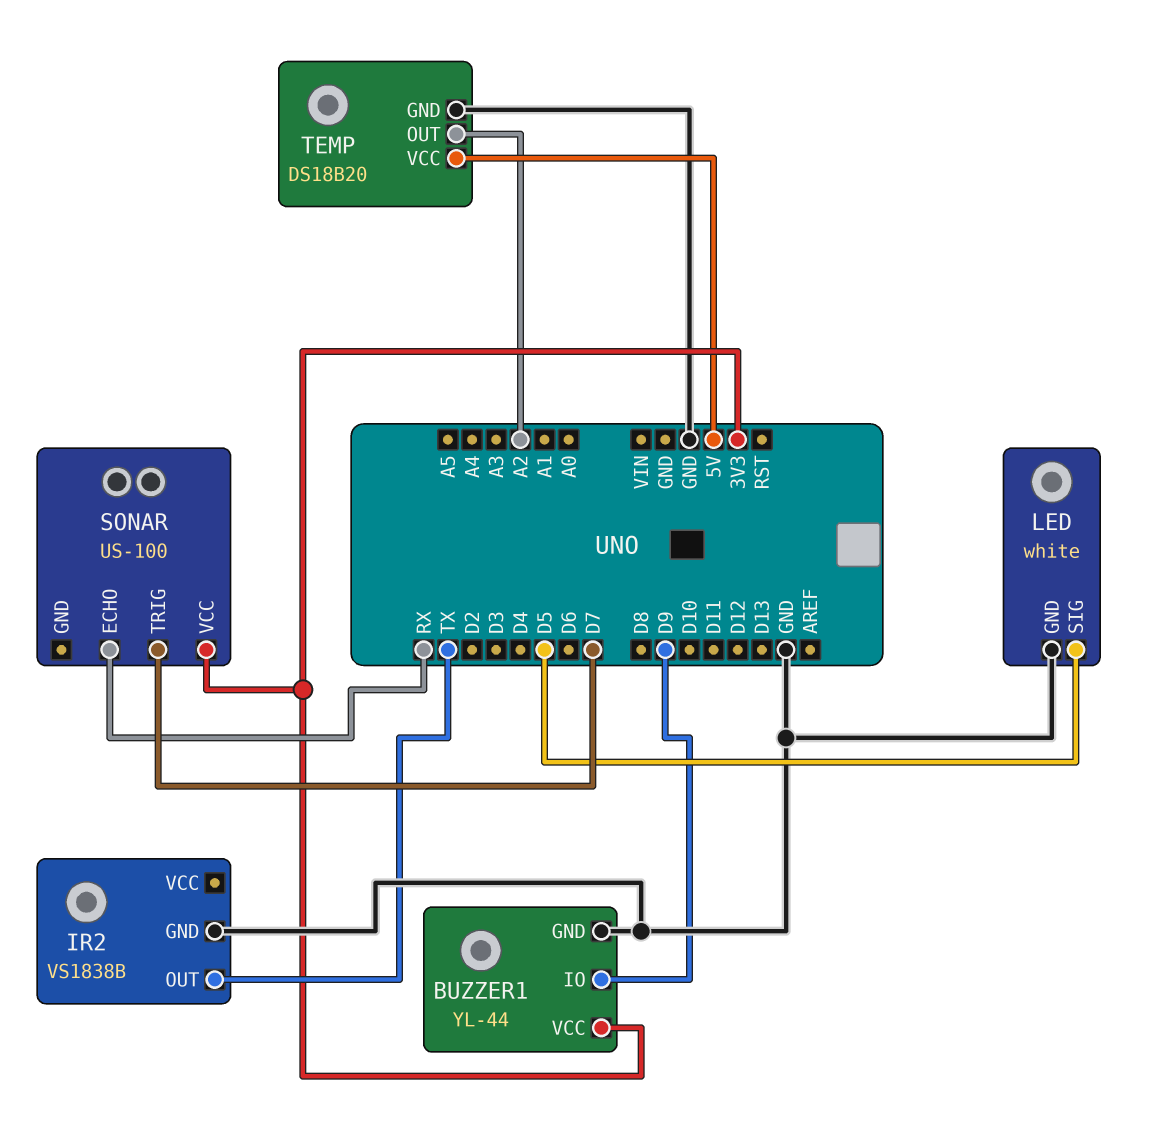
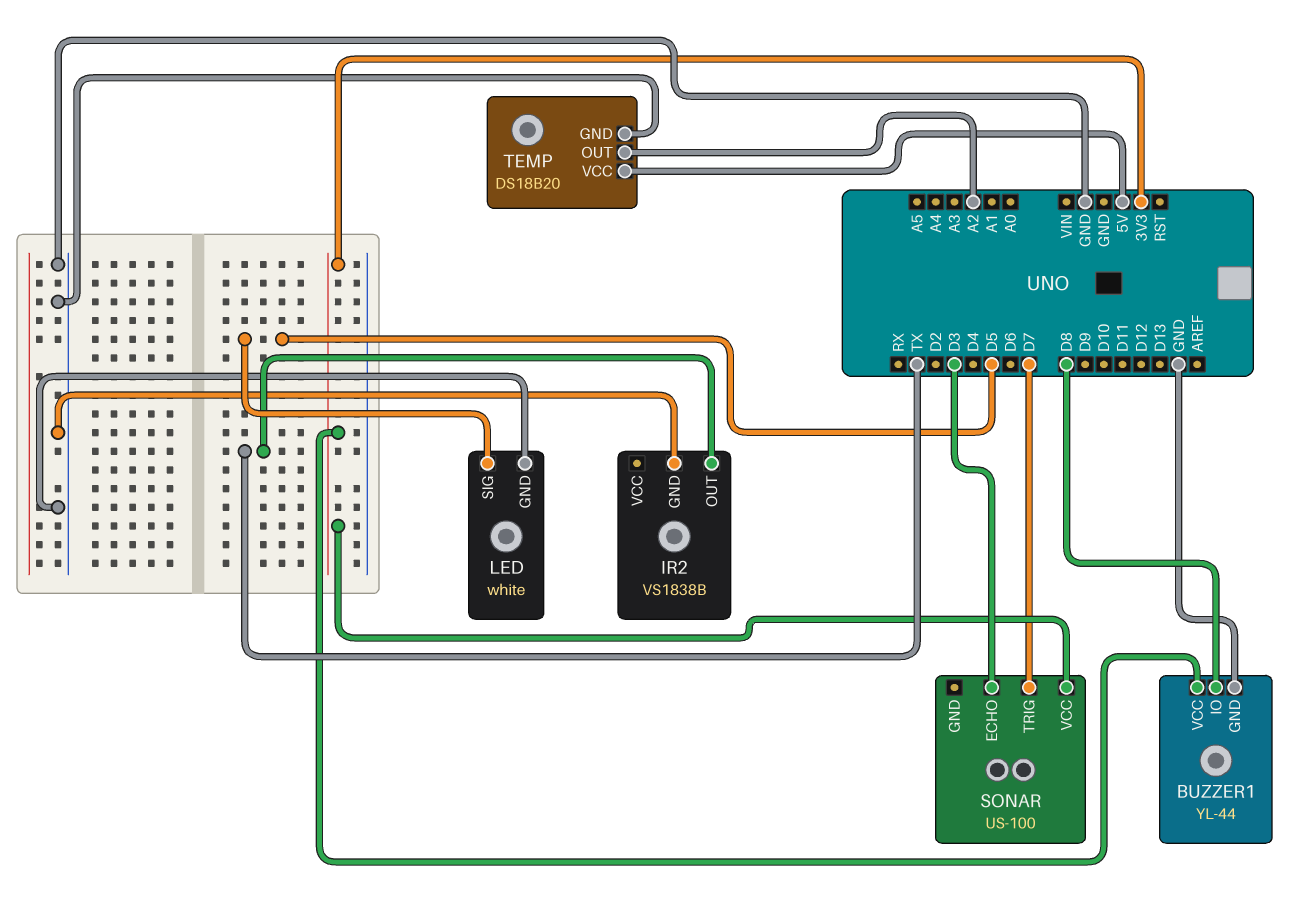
BUZZER1 pin IO: D9 -> D8
SONAR pin ECHO: RX -> D3

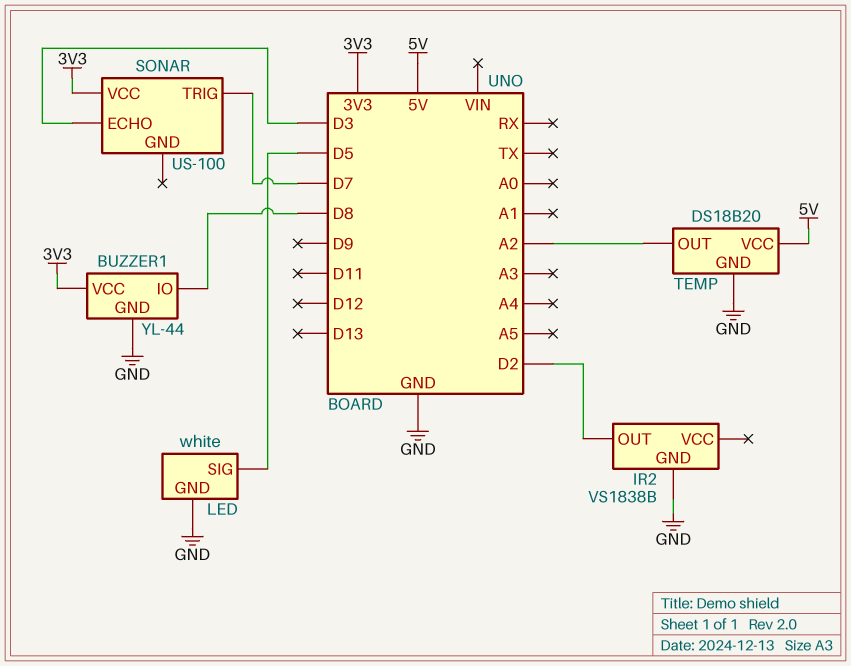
IR2 pin OUT: TX -> D2

